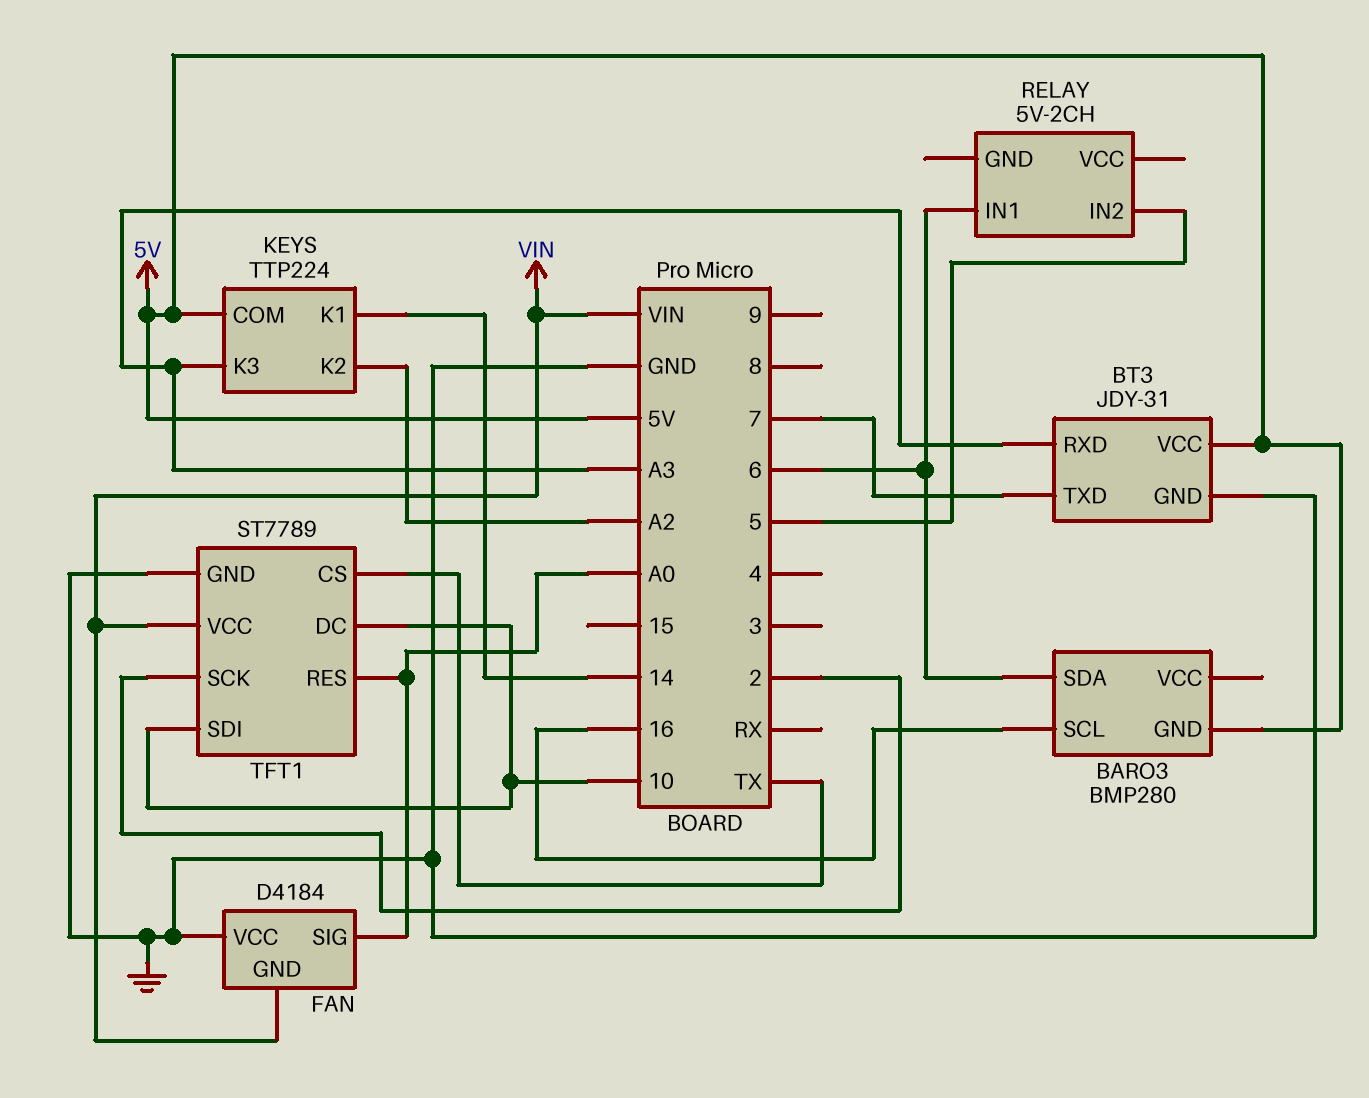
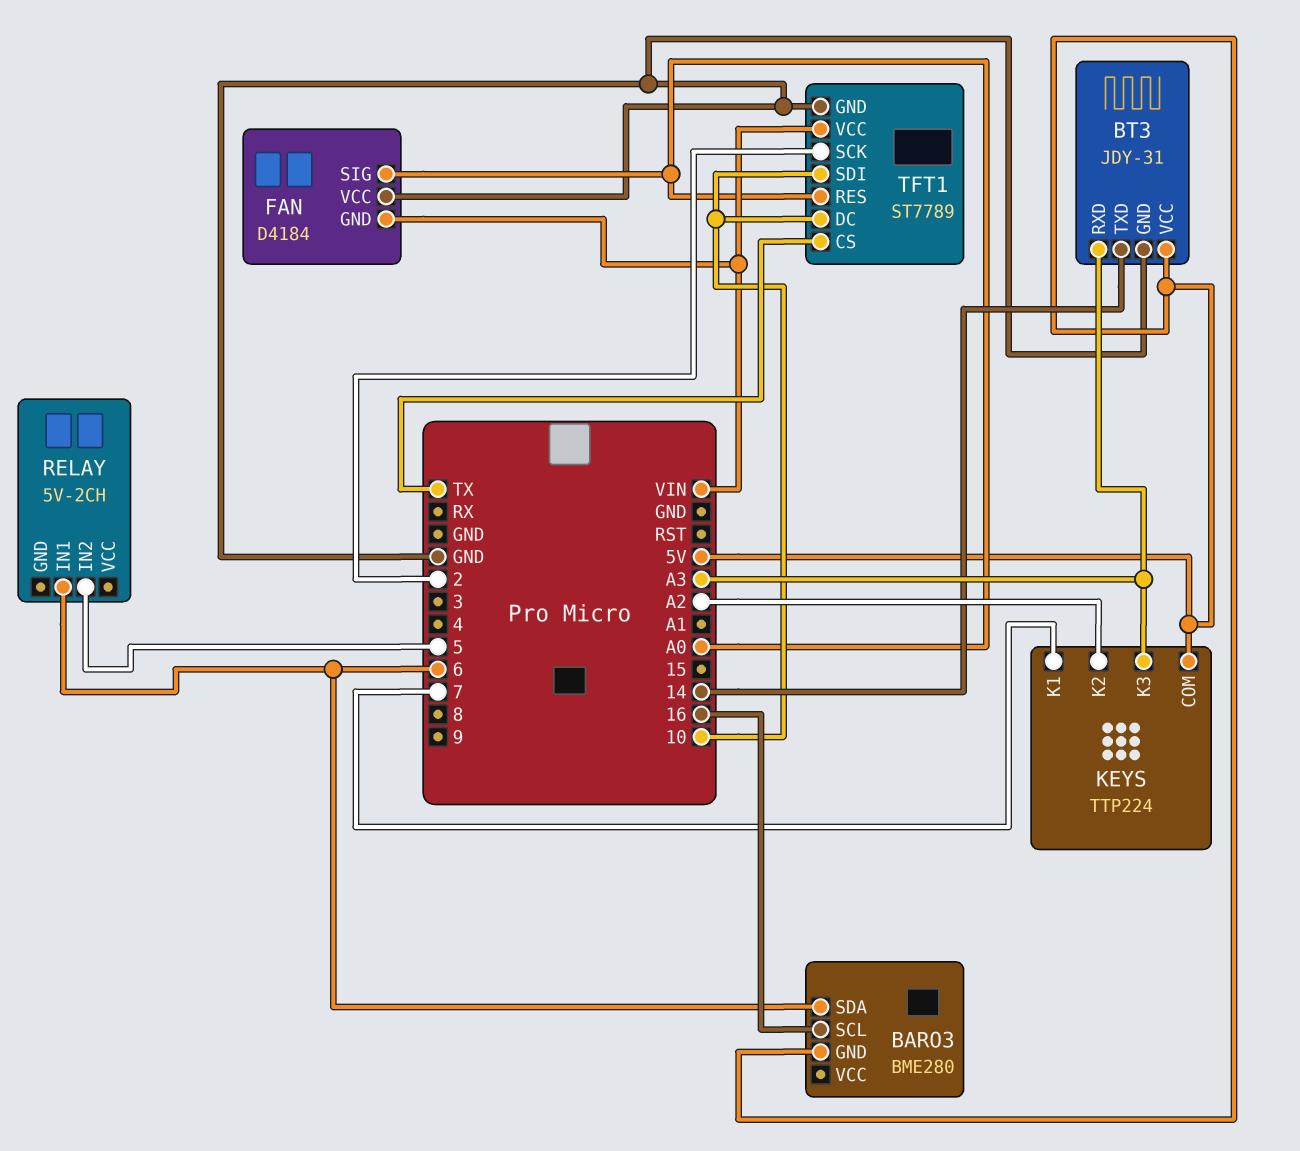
BARO3: BMP280 -> BME280
BT3 pin TXD: 7 -> 14
KEYS pin K1: 14 -> 7

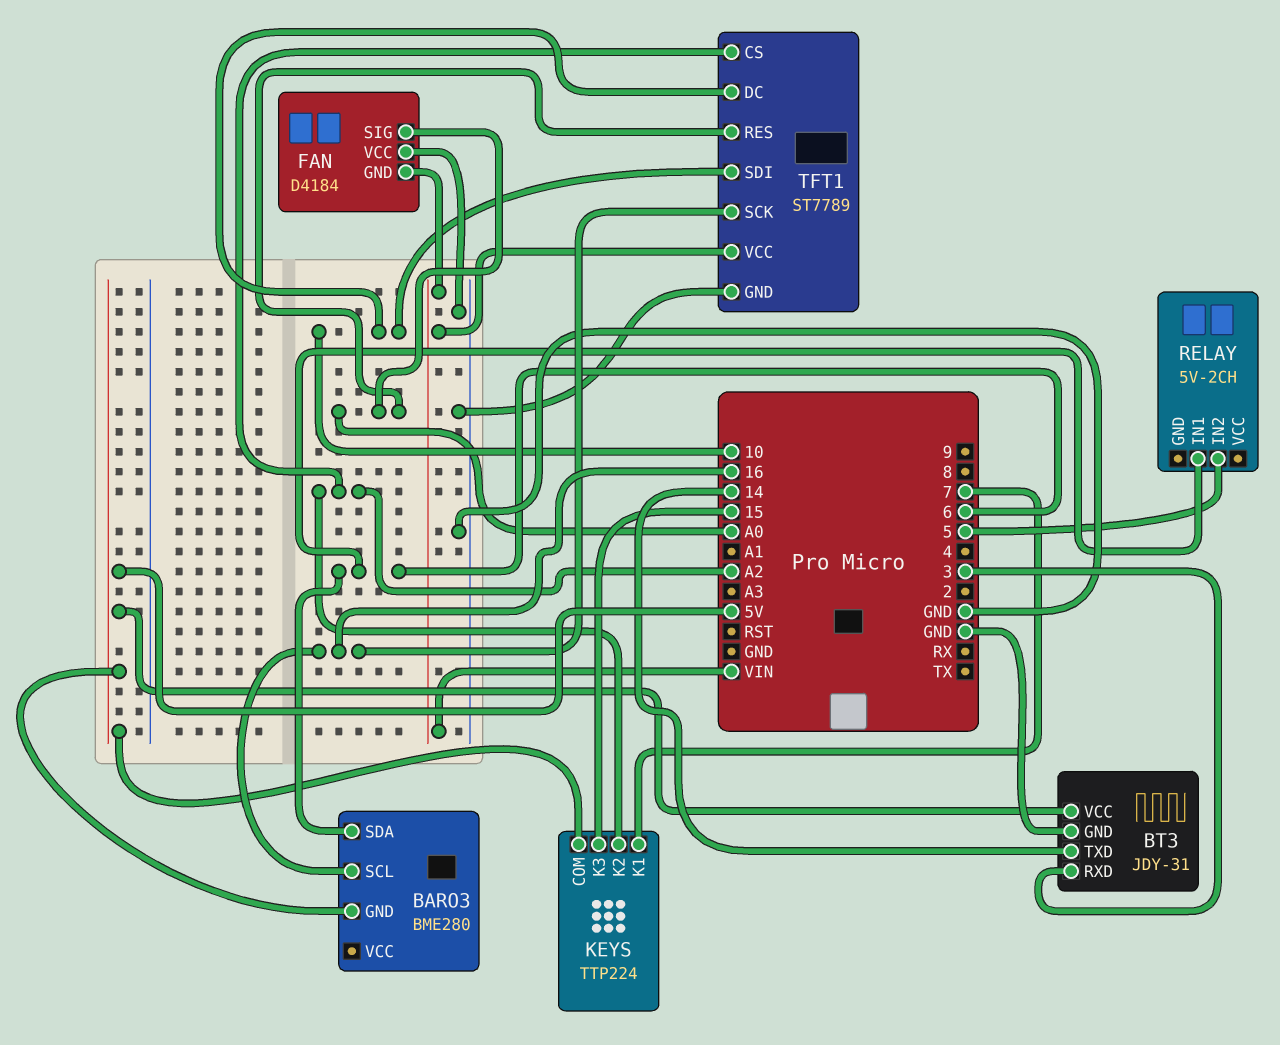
BT3 pin RXD: A3 -> 3
KEYS pin K3: A3 -> 15
TFT1 pin CS: TX -> A2
TFT1 pin SCK: 2 -> 16

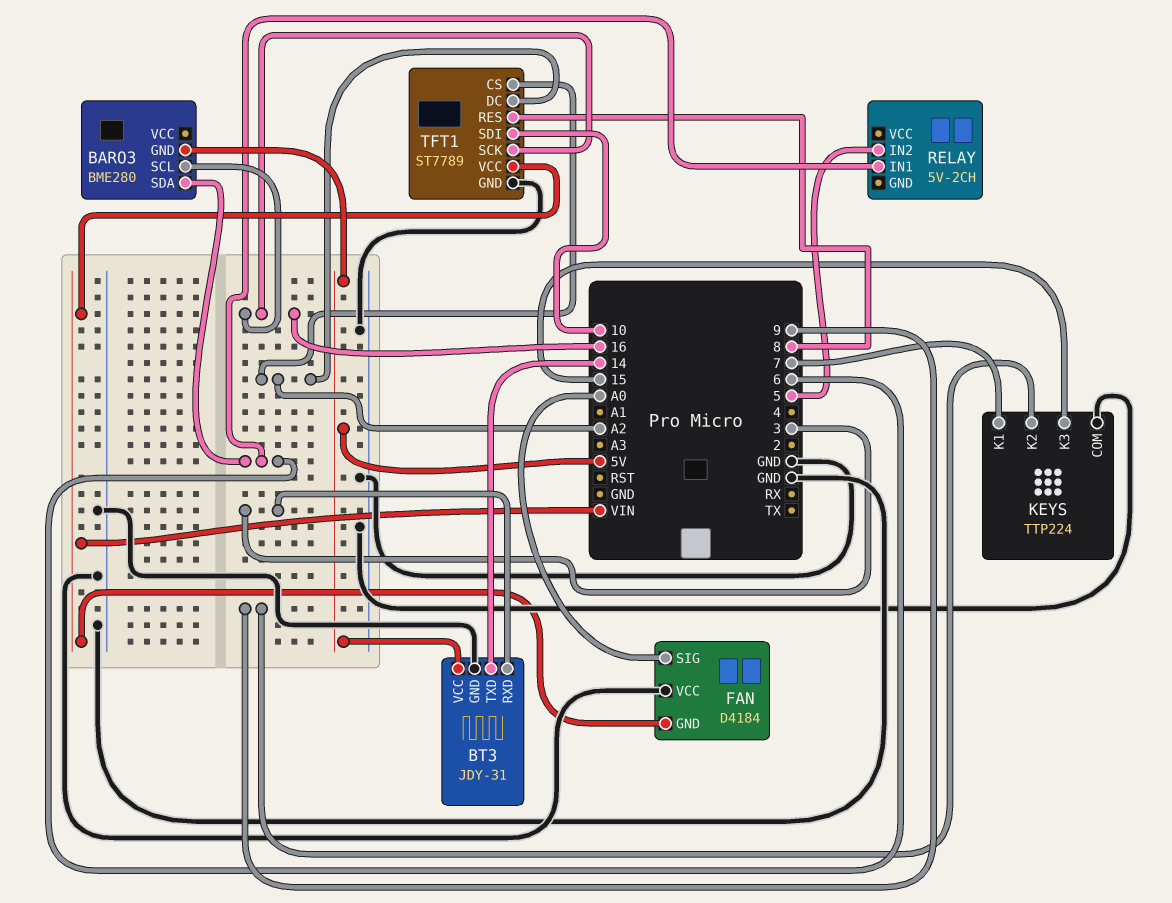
KEYS pin COM: 5V -> GND
KEYS pin K2: A2 -> 9
TFT1 pin DC: 10 -> A2
TFT1 pin RES: A0 -> 8

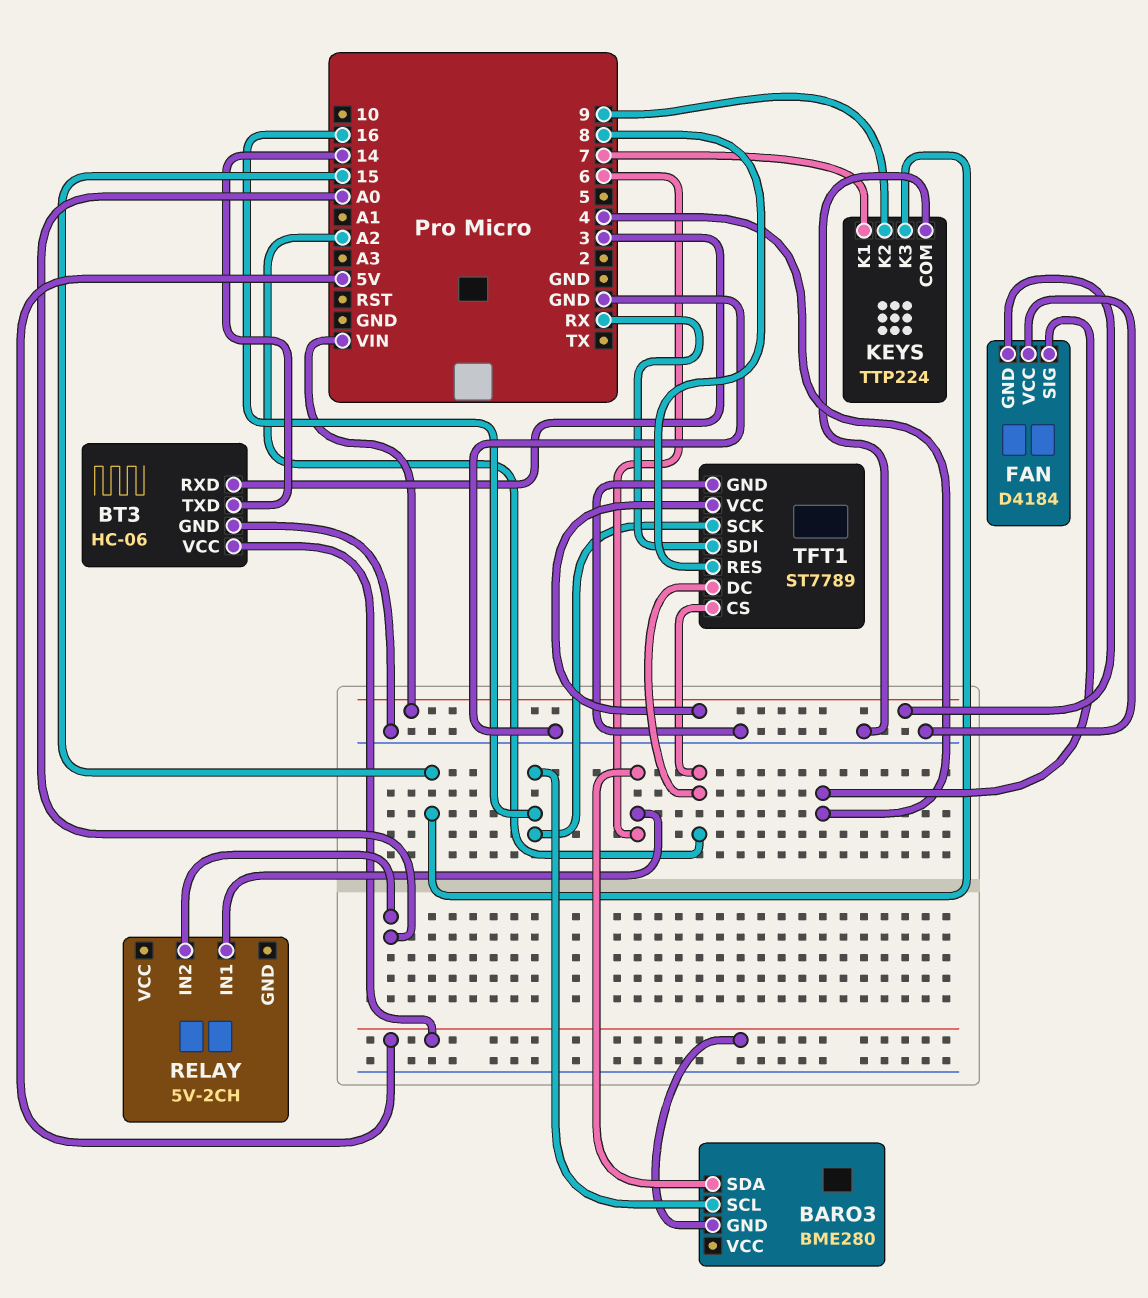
BT3: JDY-31 -> HC-06
FAN pin SIG: A0 -> 4
RELAY pin IN2: 5 -> A0
TFT1 pin SDI: 10 -> RX

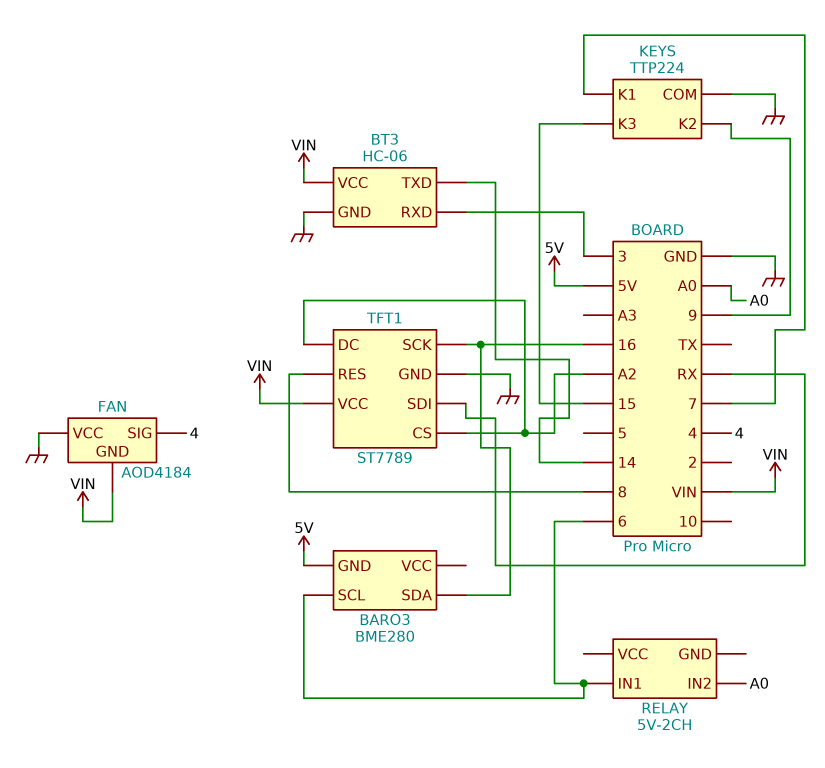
BARO3 pin SCL: 16 -> 6
BARO3 pin SDA: 6 -> 16
BT3 pin VCC: 5V -> VIN
FAN: D4184 -> AOD4184

